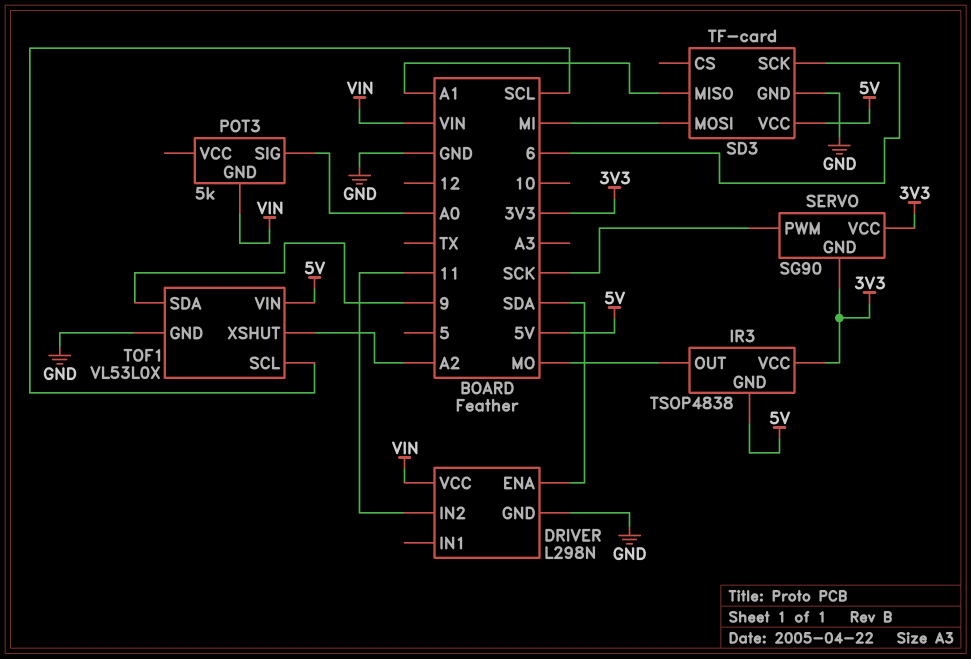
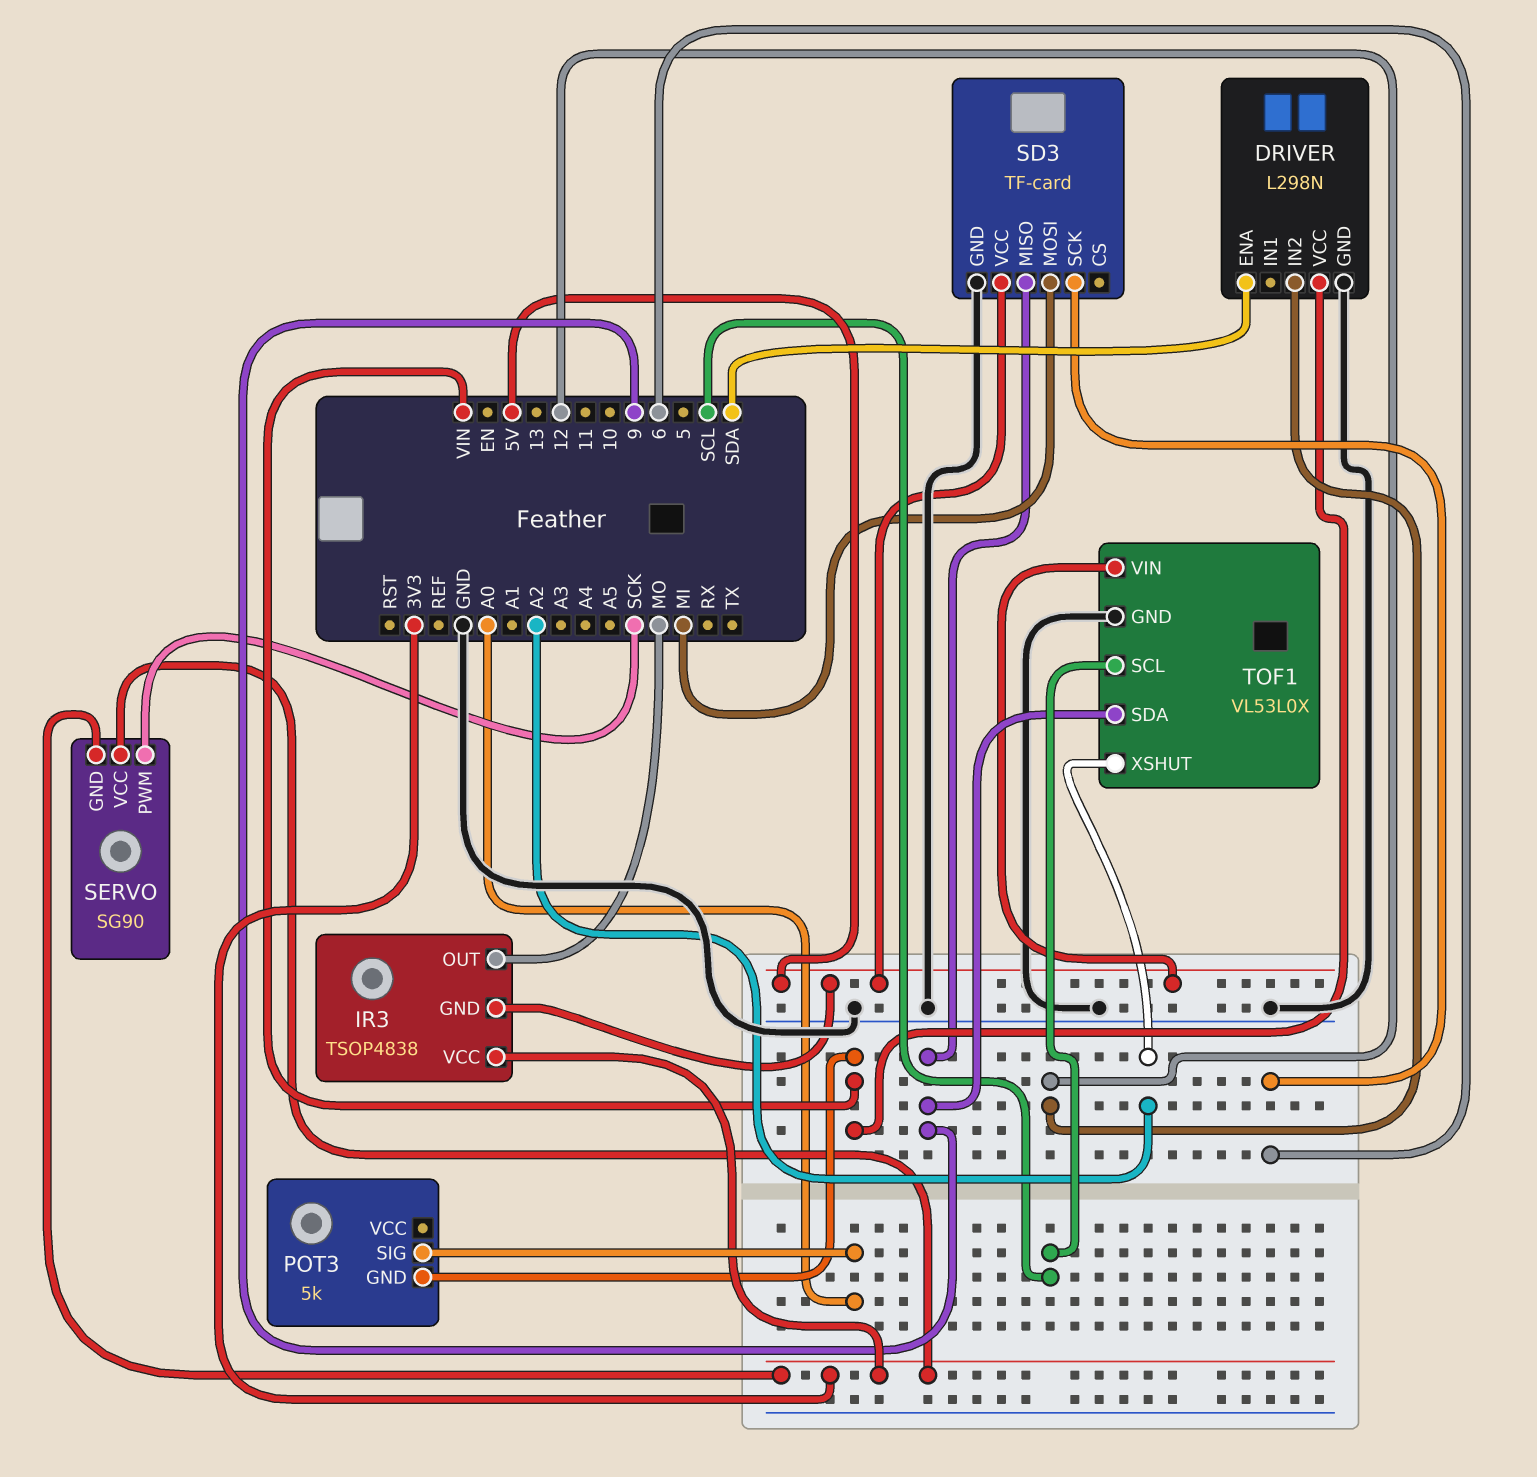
DRIVER pin IN2: 11 -> 12
SD3 pin MISO: A1 -> 9

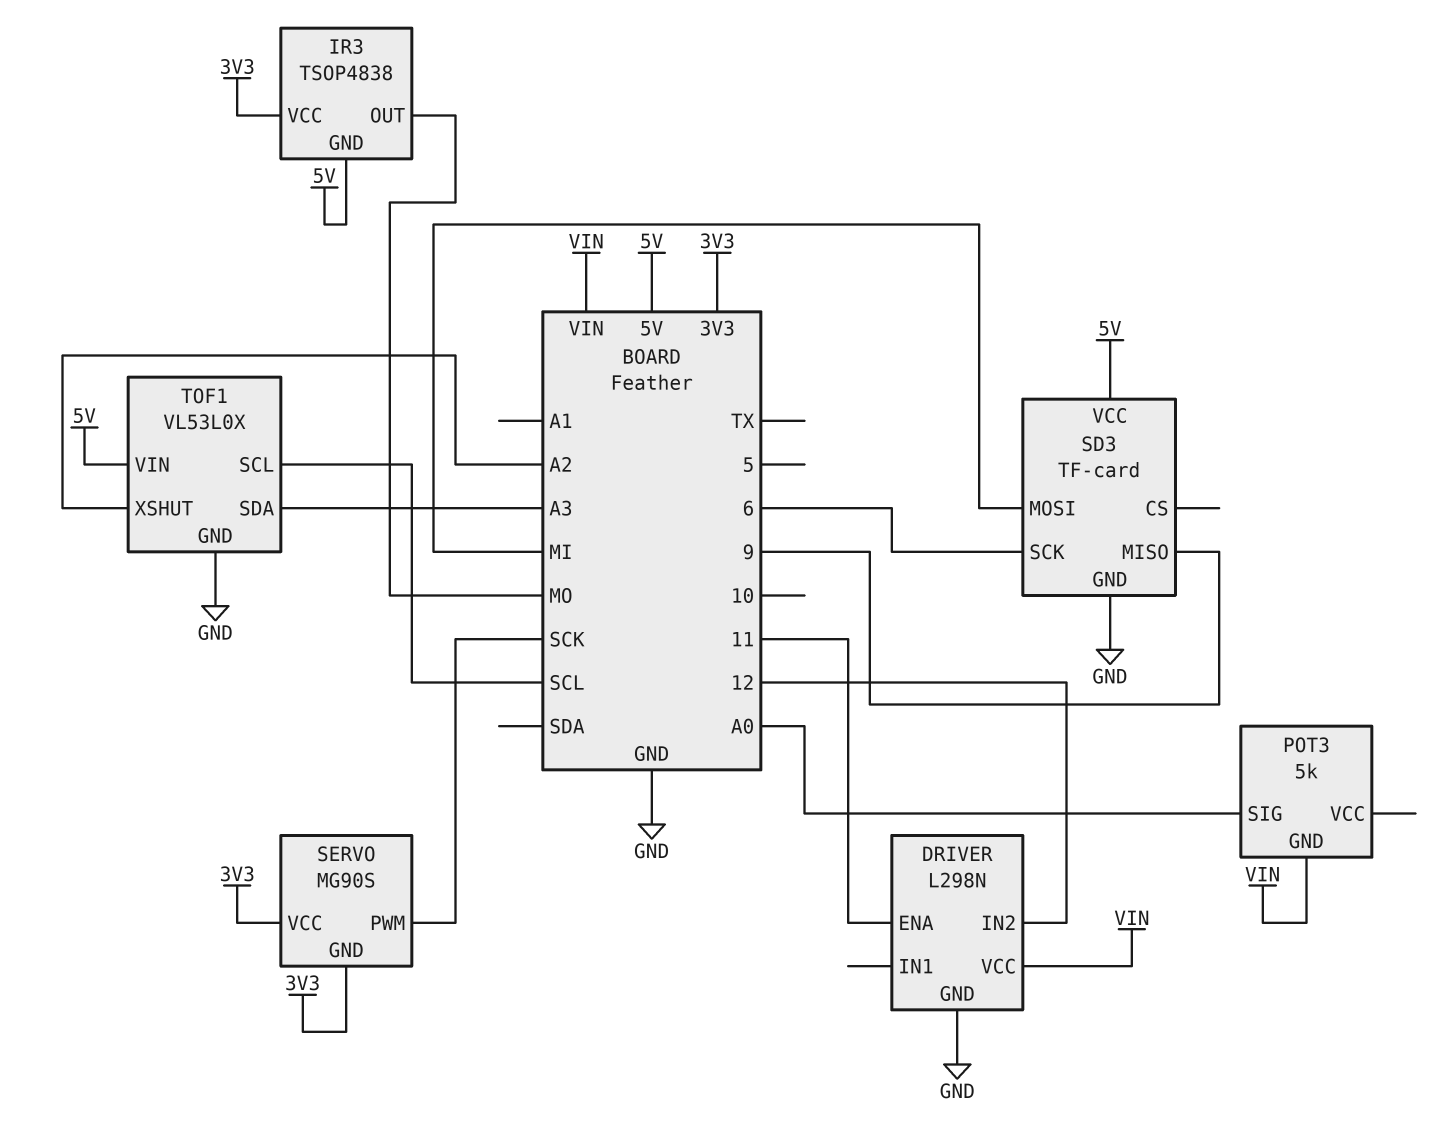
DRIVER pin ENA: SDA -> 11
SERVO: SG90 -> MG90S
TOF1 pin SDA: 9 -> A3

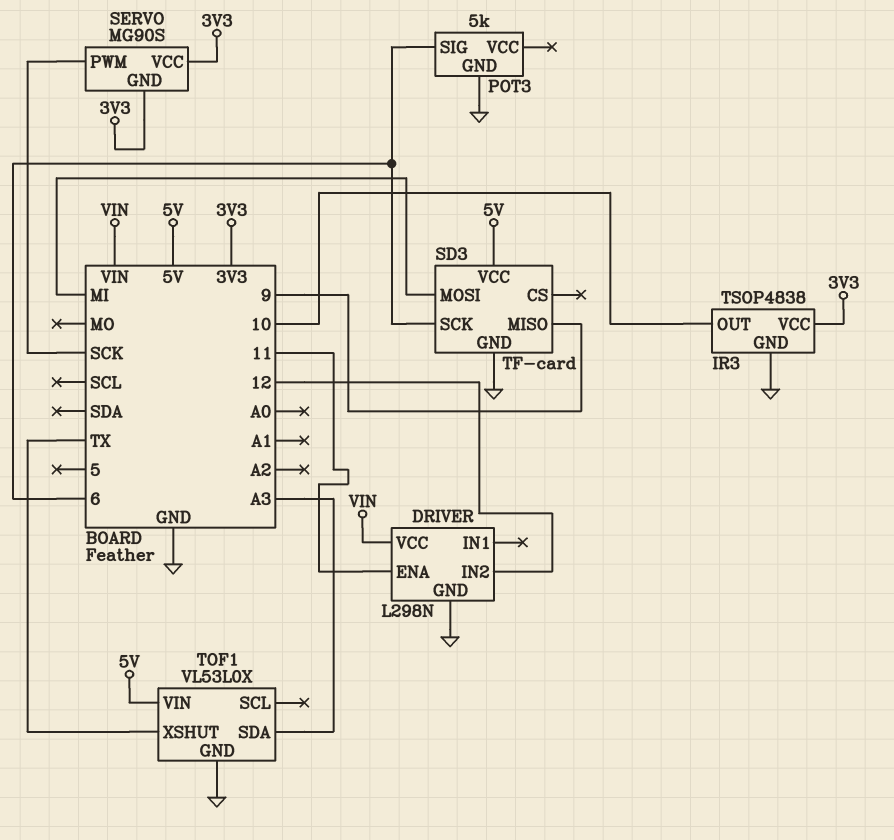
IR3 pin GND: 5V -> GND
IR3 pin OUT: MO -> 10
POT3 pin GND: VIN -> GND
POT3 pin SIG: A0 -> 6
TOF1 pin SCL: SCL -> none
TOF1 pin XSHUT: A2 -> TX

